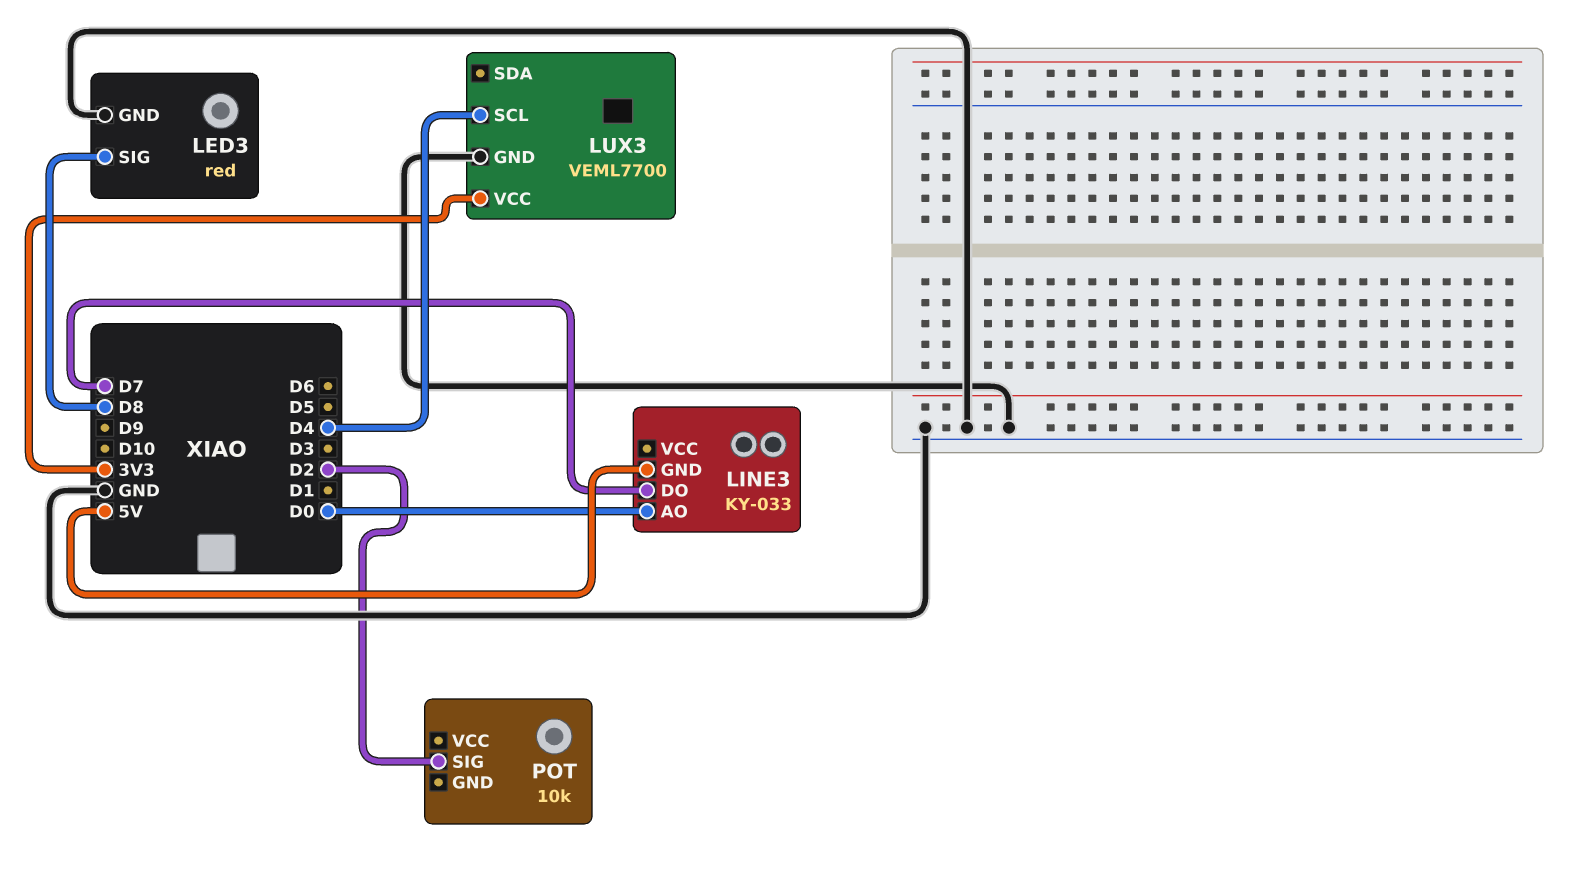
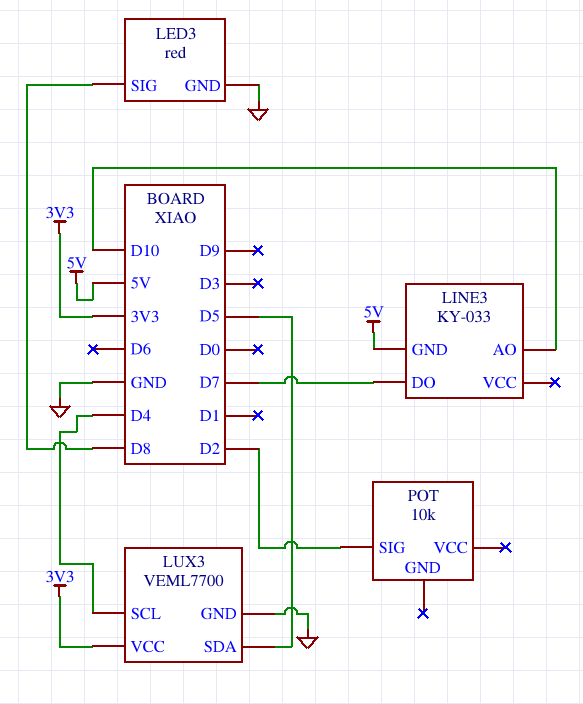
LINE3 pin AO: D0 -> D10
LUX3 pin SDA: none -> D5

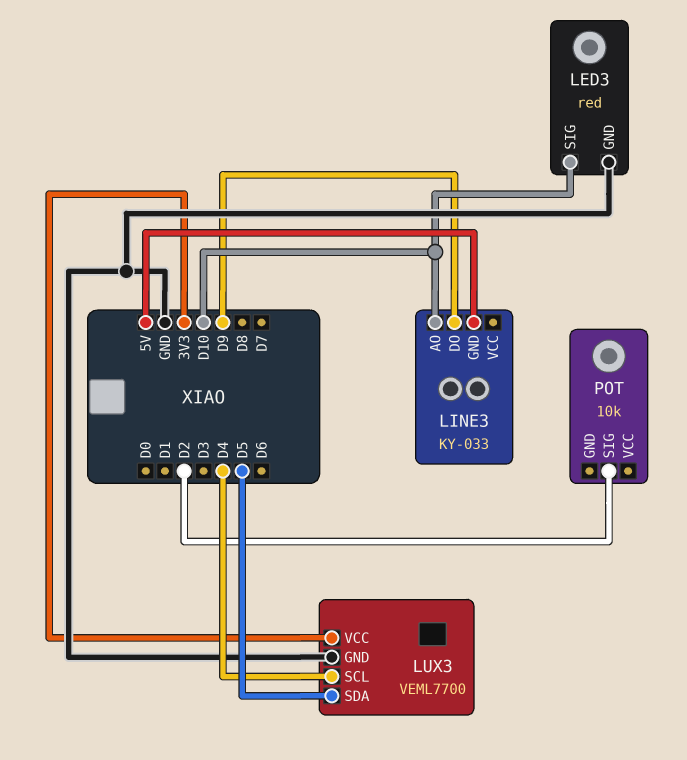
LED3 pin SIG: D8 -> D10
LINE3 pin DO: D7 -> D9

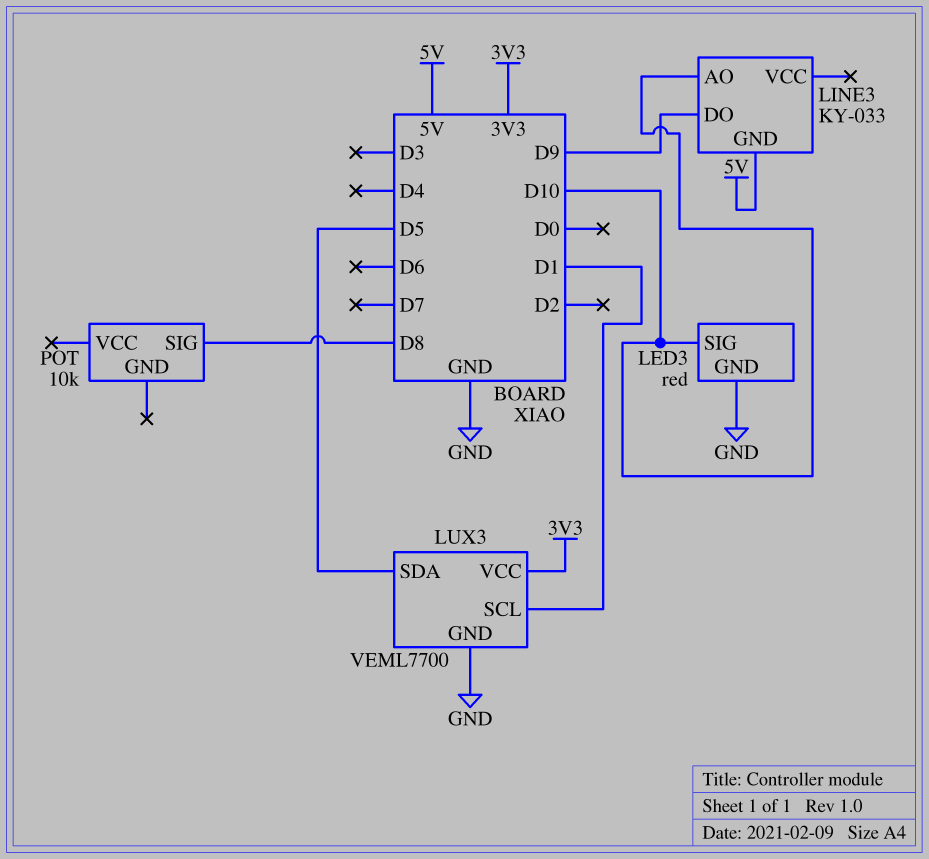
LUX3 pin SCL: D4 -> D1
POT pin SIG: D2 -> D8

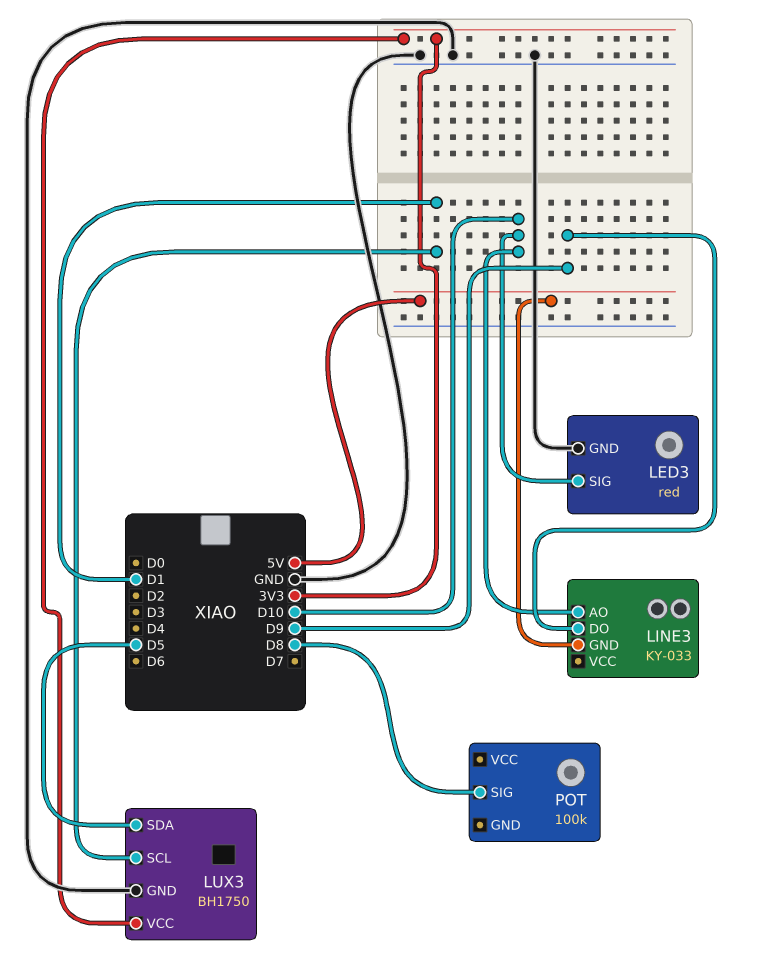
LUX3: VEML7700 -> BH1750
POT: 10k -> 100k

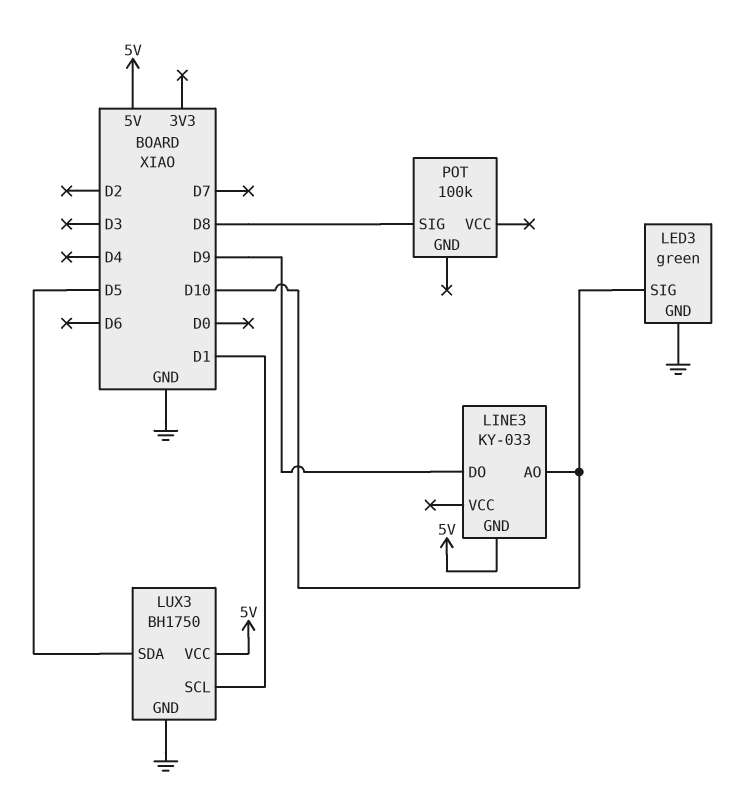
LED3: red -> green
LUX3 pin VCC: 3V3 -> 5V

